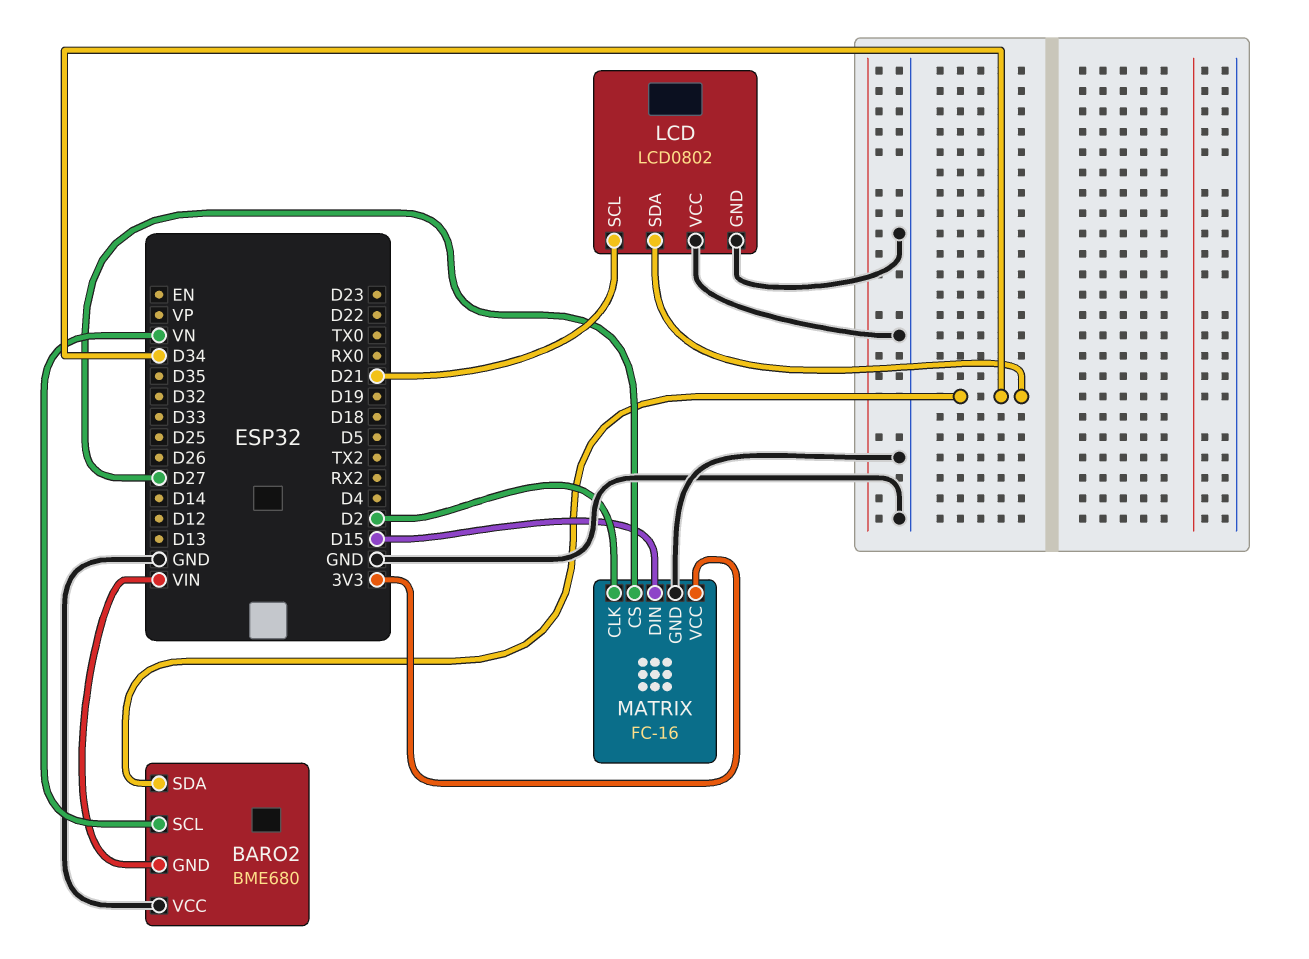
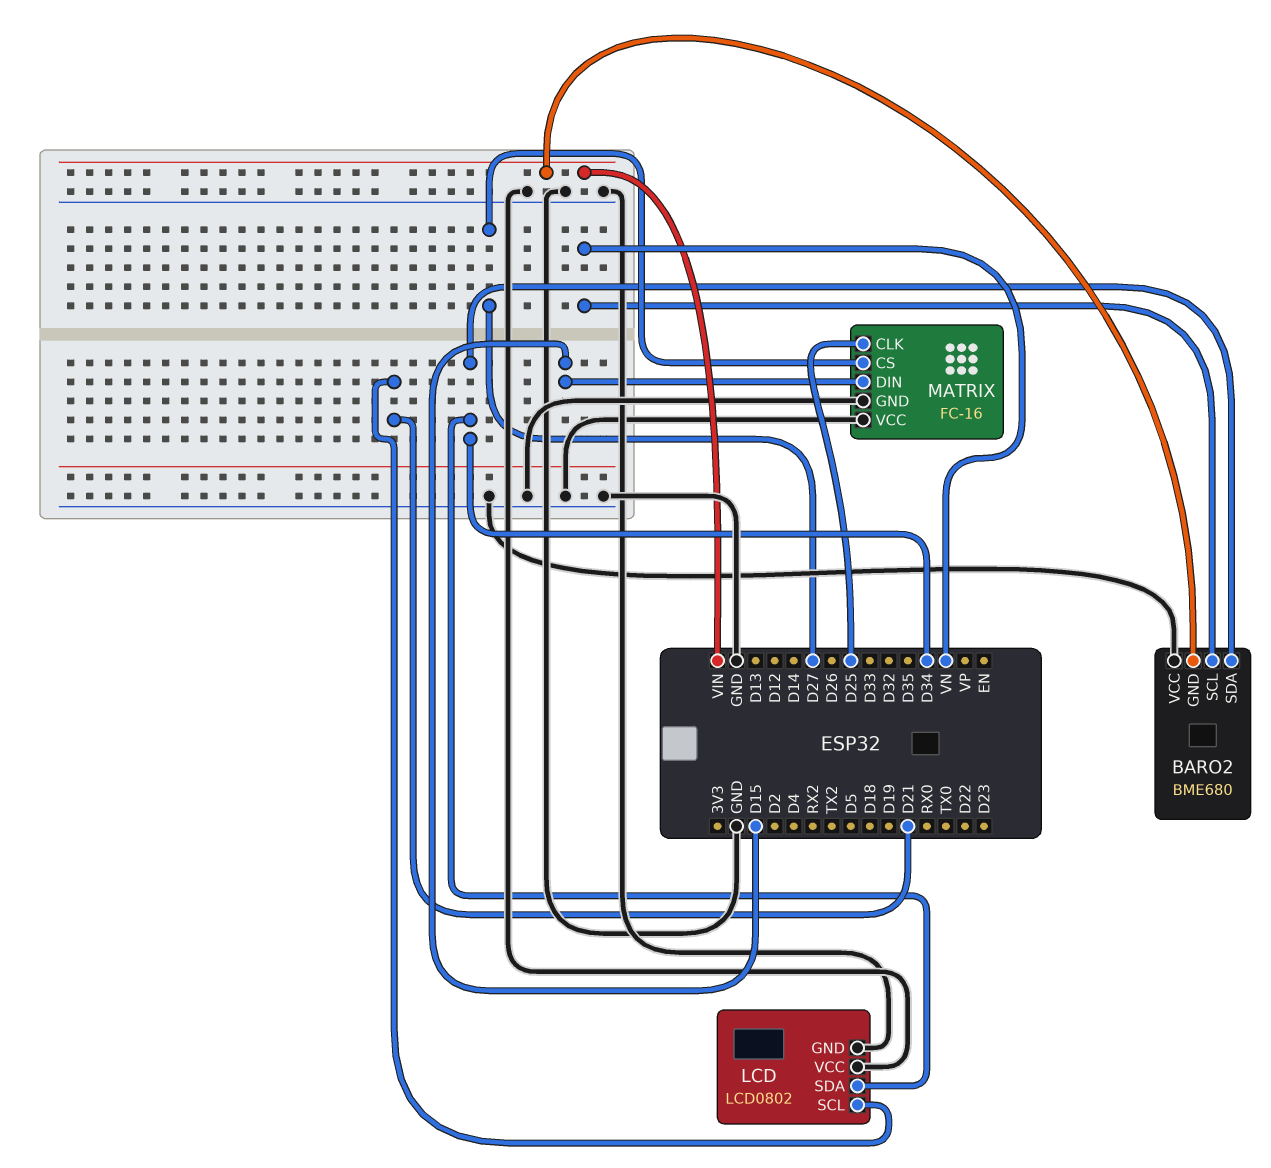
MATRIX pin CLK: D2 -> D25
MATRIX pin VCC: 3V3 -> GND

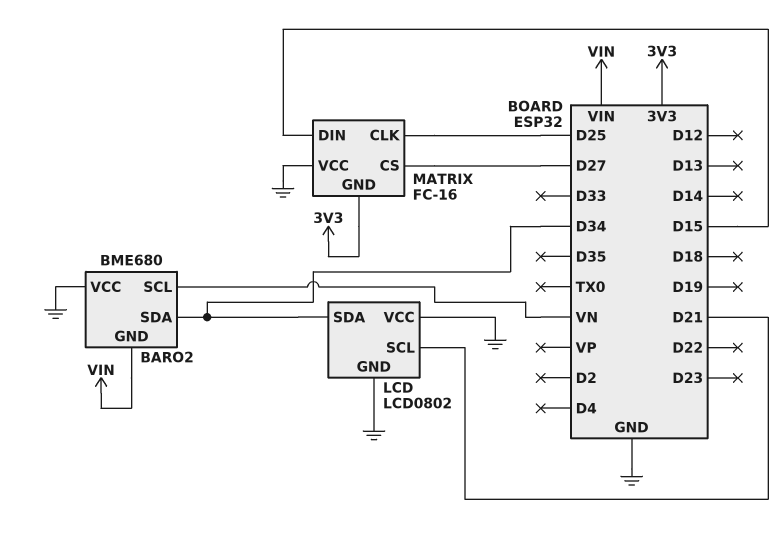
MATRIX pin GND: GND -> 3V3

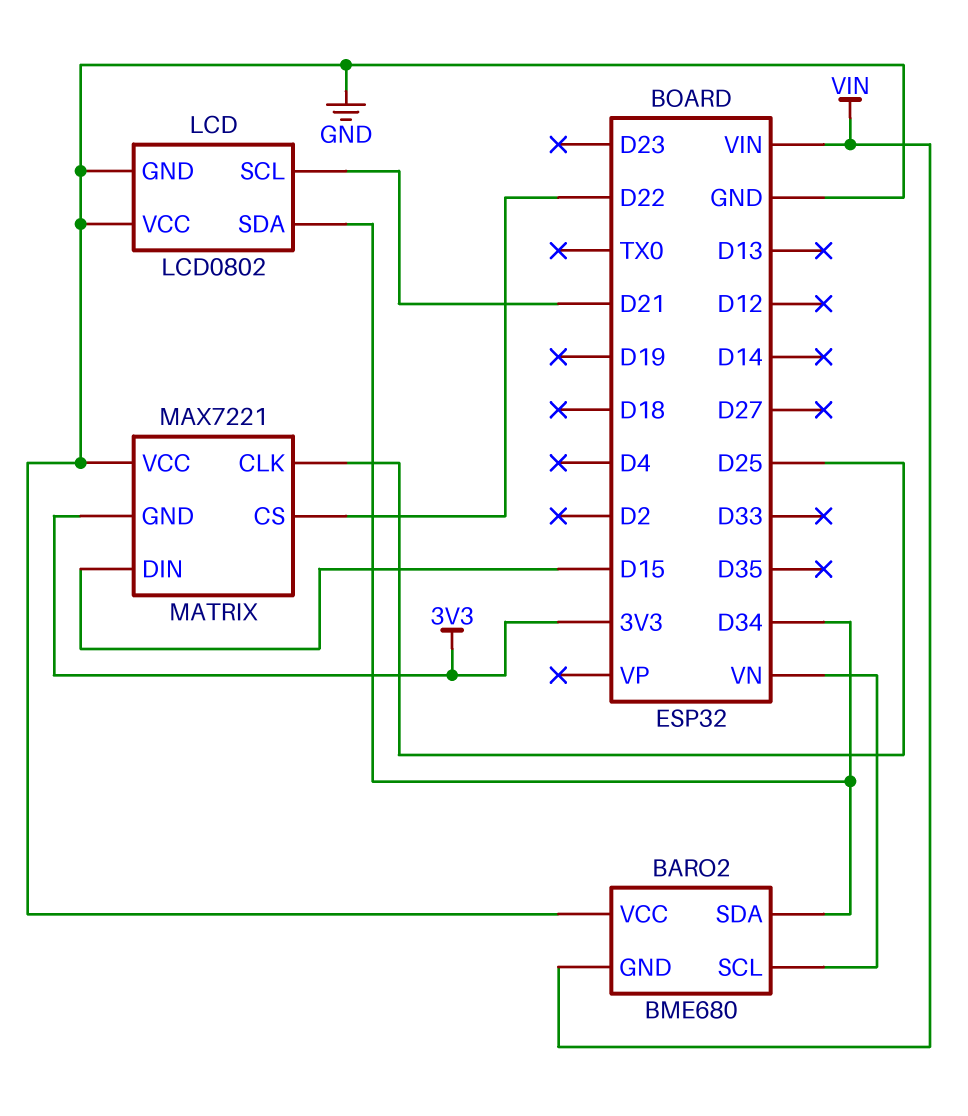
MATRIX: FC-16 -> MAX7221
MATRIX pin CS: D27 -> D22

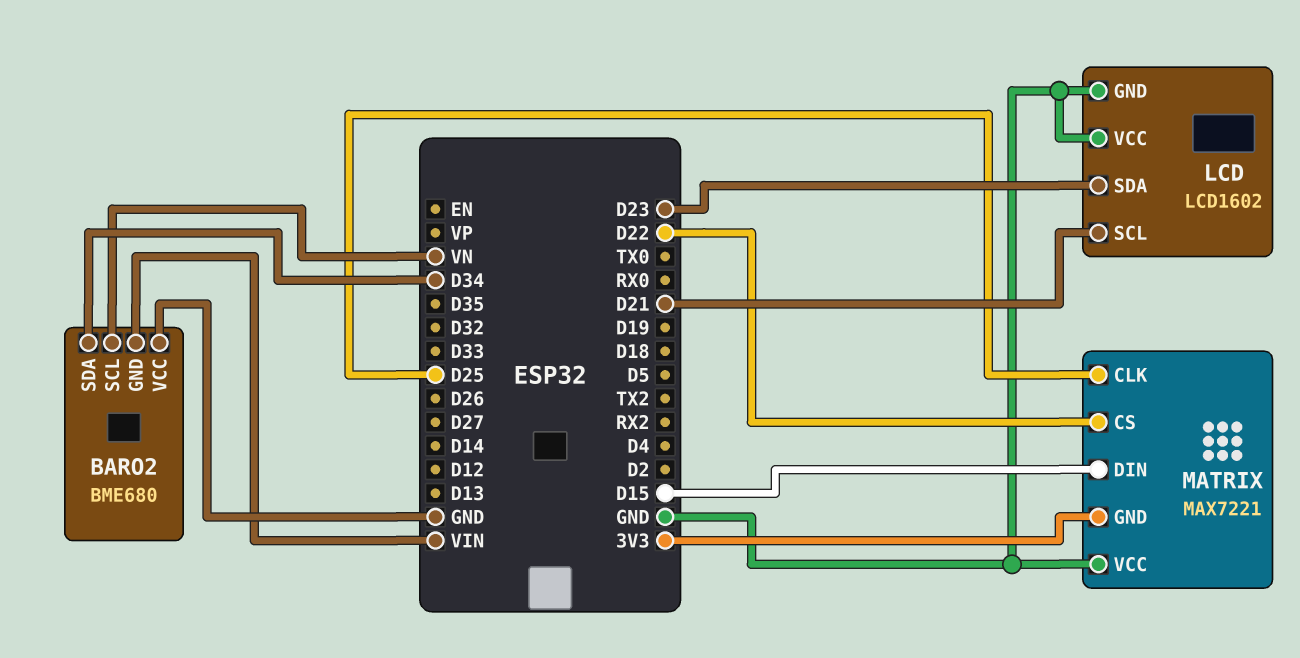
LCD: LCD0802 -> LCD1602
LCD pin SDA: D34 -> D23

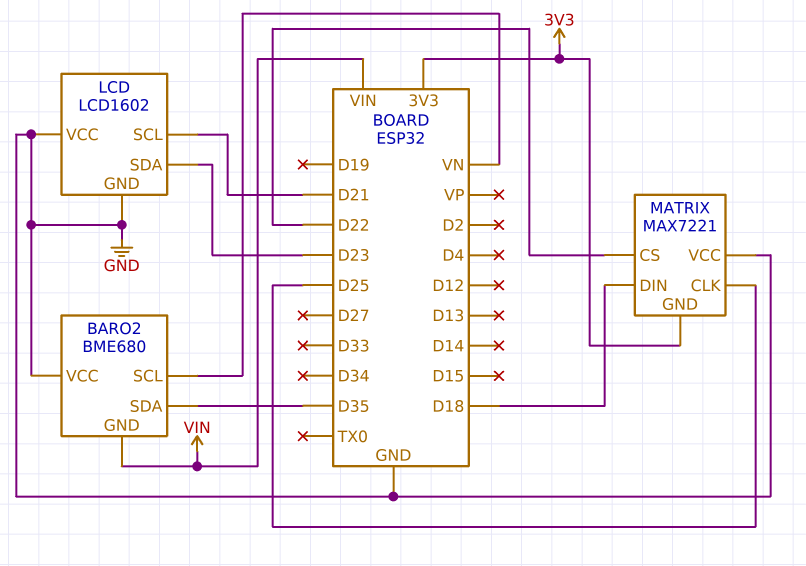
BARO2 pin SDA: D34 -> D35
MATRIX pin DIN: D15 -> D18

